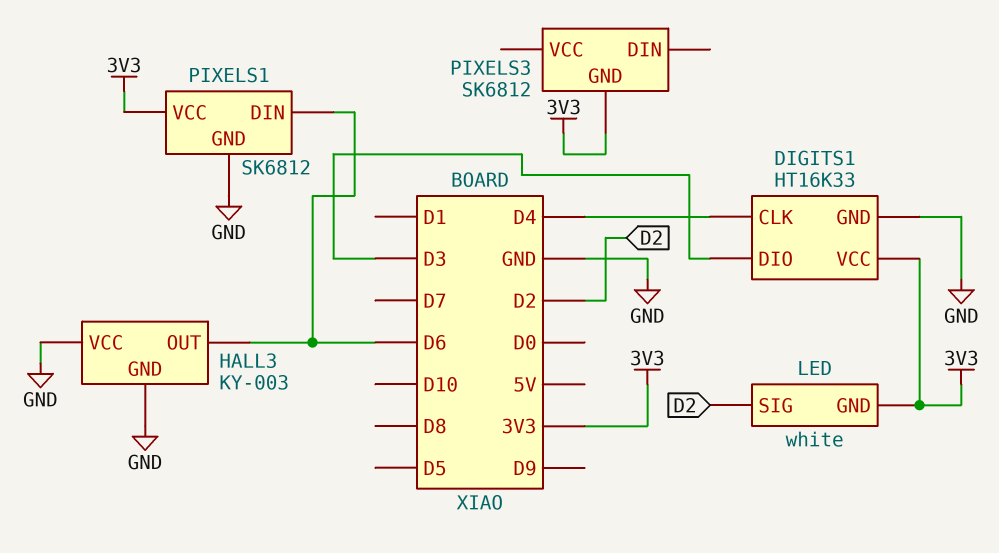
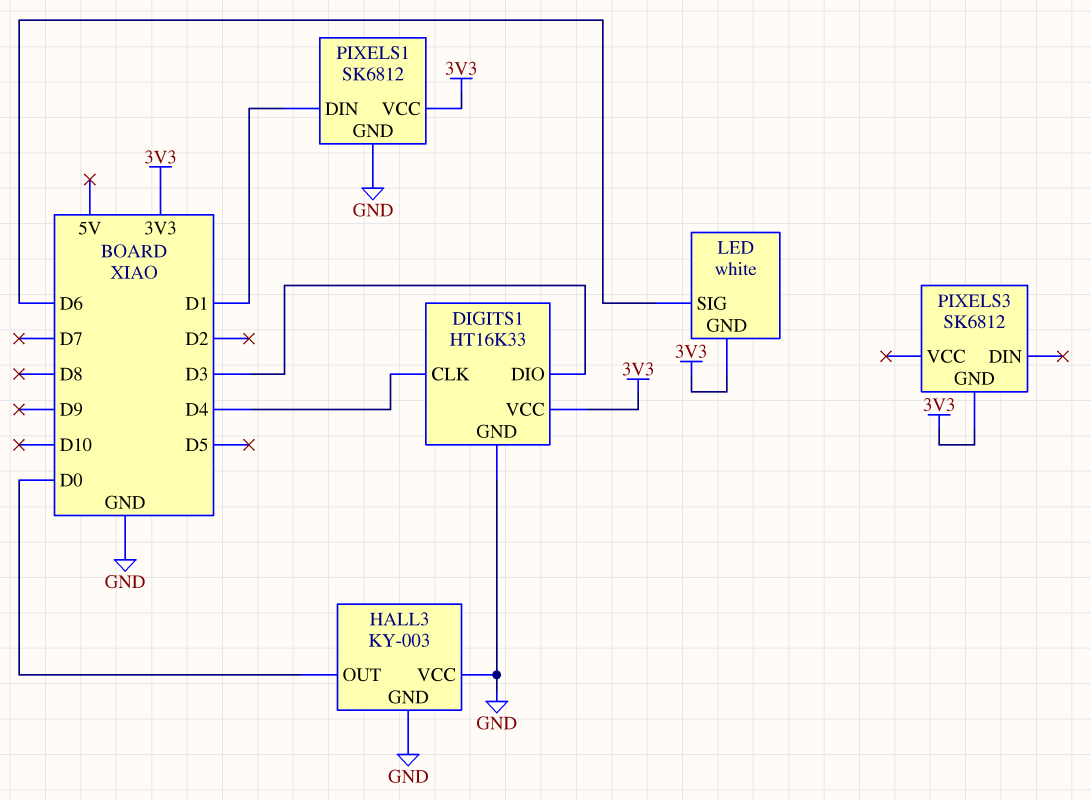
HALL3 pin OUT: D6 -> D0
LED pin SIG: D2 -> D6
PIXELS1 pin DIN: D6 -> D1

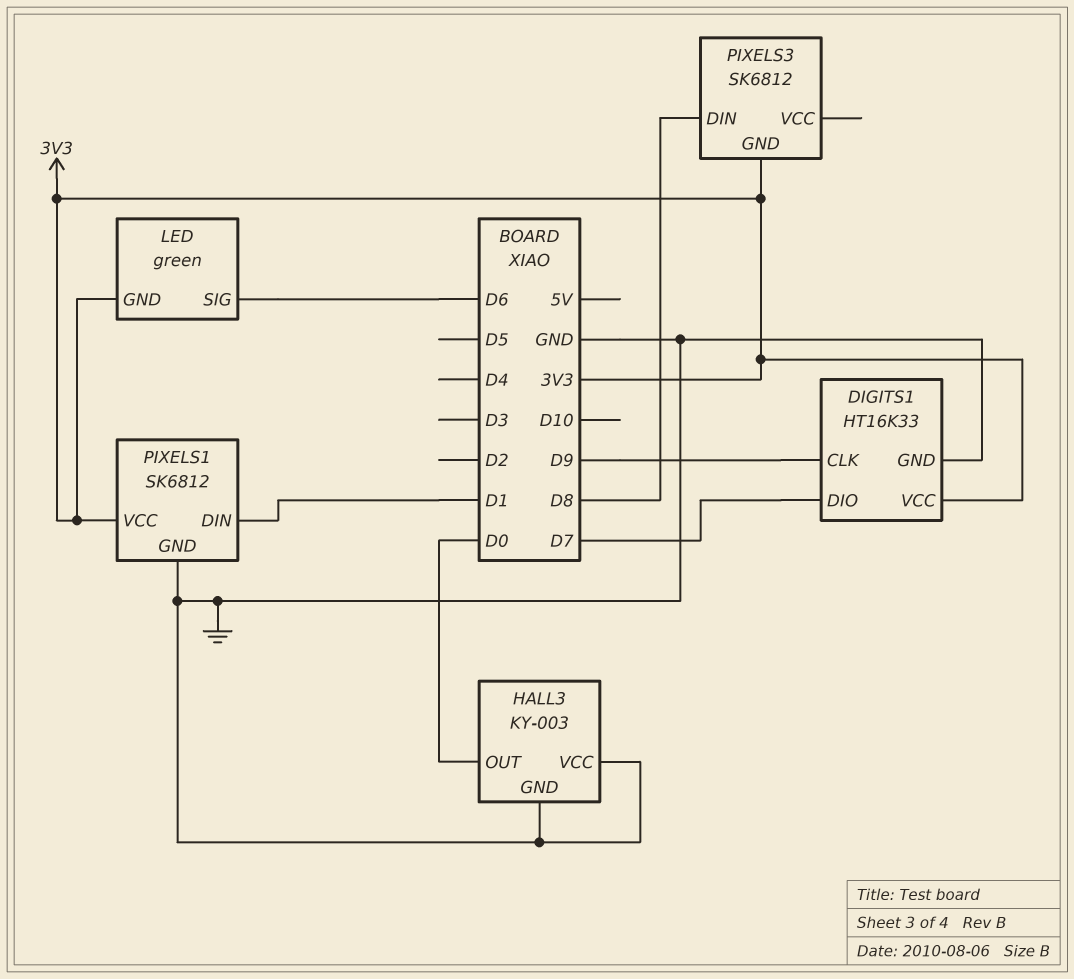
DIGITS1 pin CLK: D4 -> D9
DIGITS1 pin DIO: D3 -> D7
LED: white -> green
PIXELS3 pin DIN: none -> D8

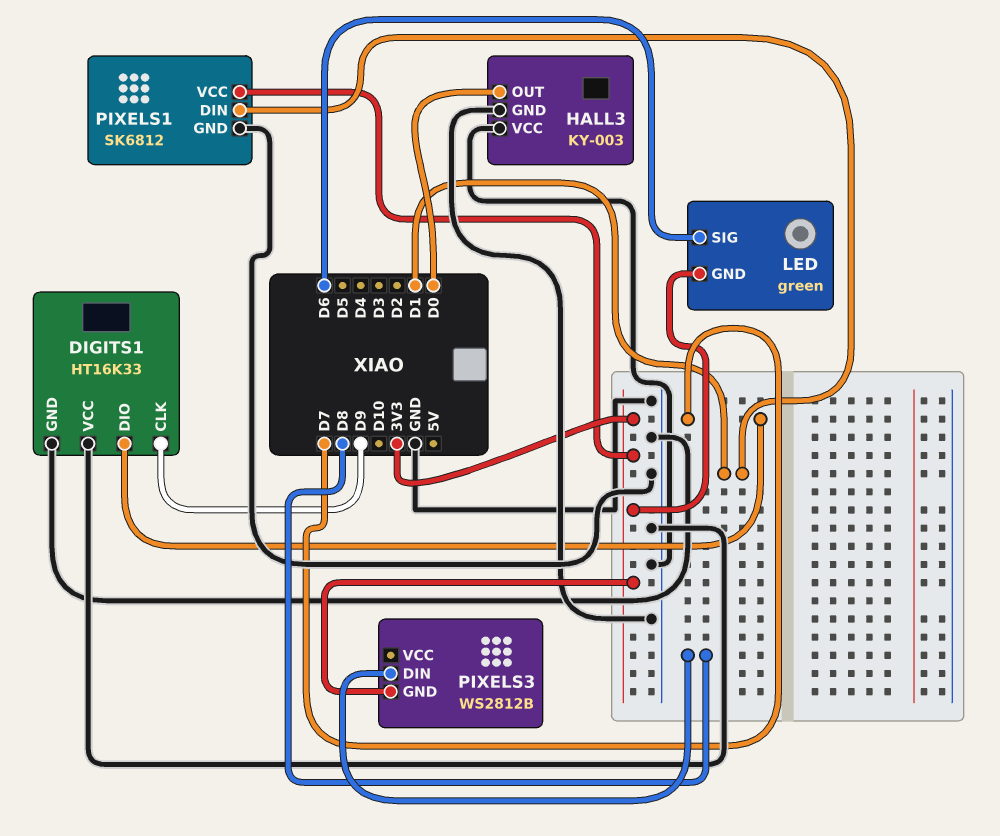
DIGITS1 pin VCC: 3V3 -> GND
PIXELS3: SK6812 -> WS2812B

